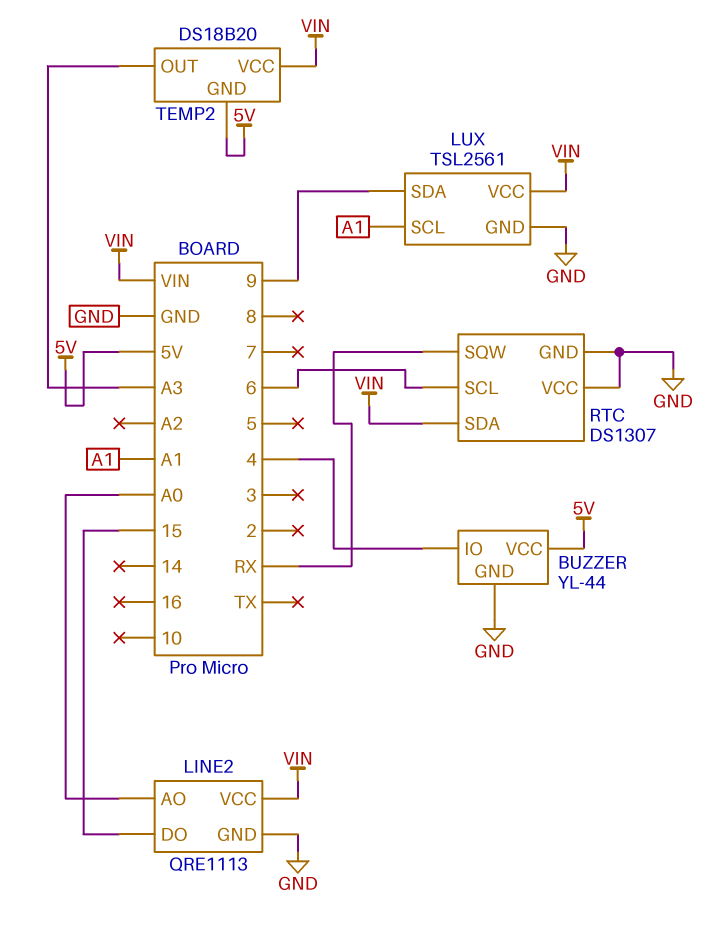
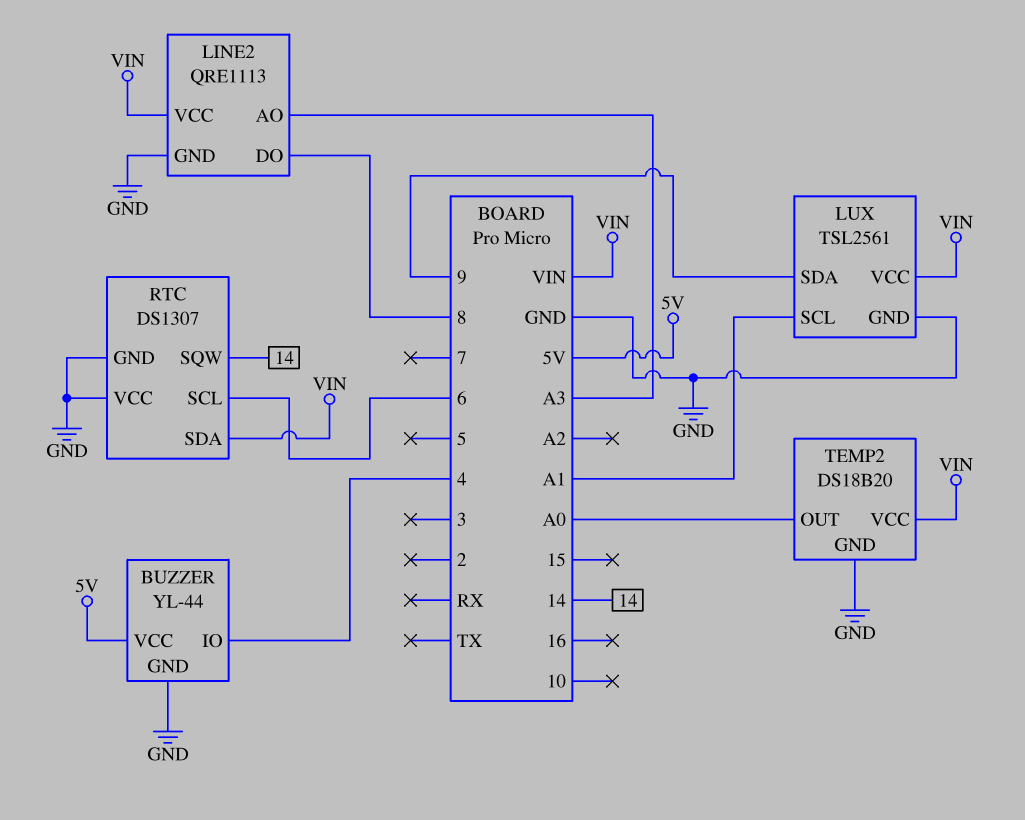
LINE2 pin AO: A0 -> A3
LINE2 pin DO: 15 -> 8
RTC pin SQW: RX -> 14
TEMP2 pin GND: 5V -> GND
TEMP2 pin OUT: A3 -> A0

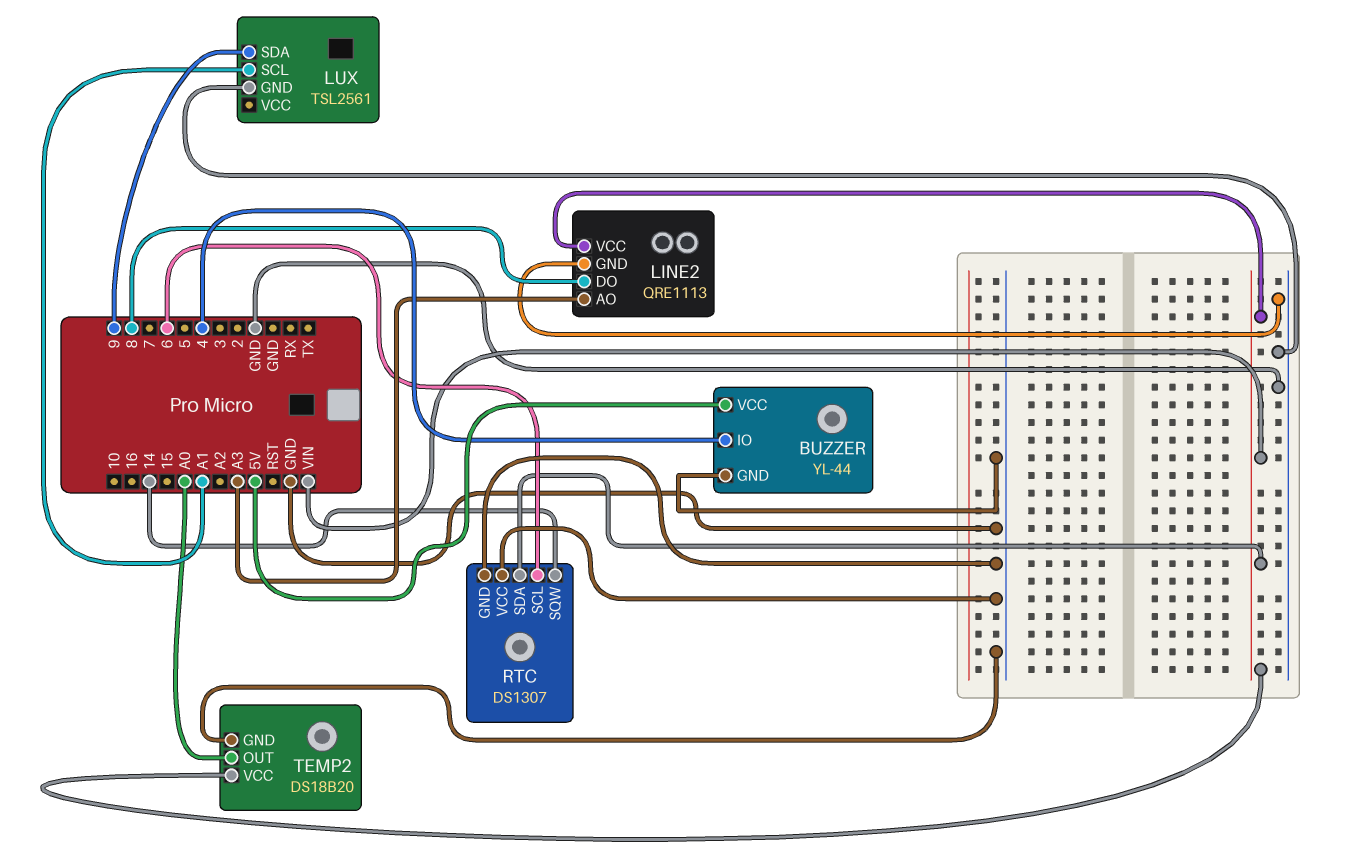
LUX pin VCC: VIN -> none

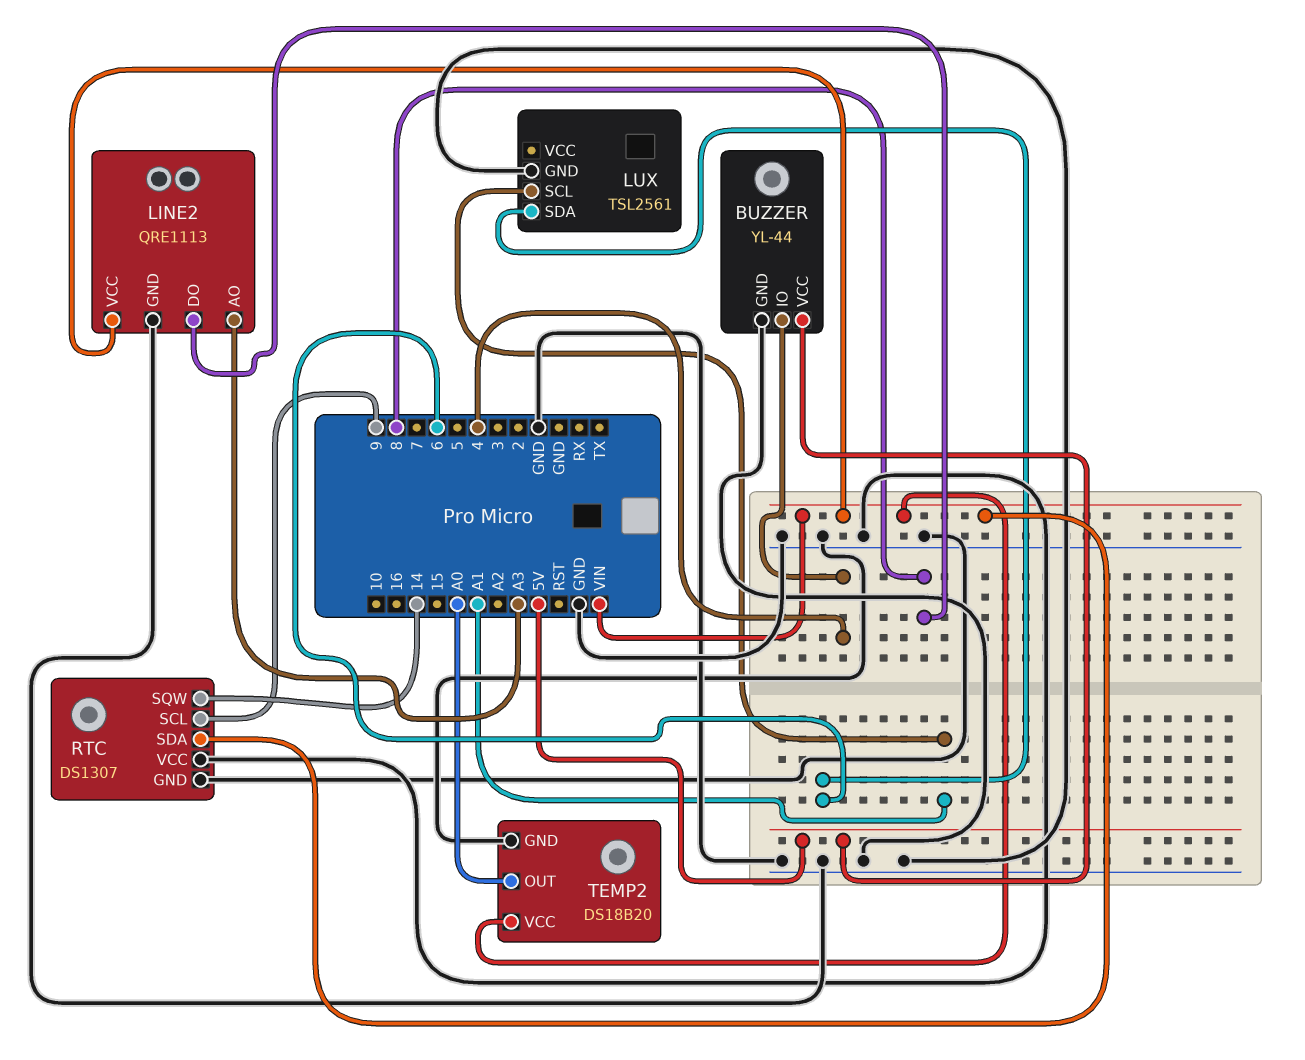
LUX pin SDA: 9 -> 6
RTC pin SCL: 6 -> 9

